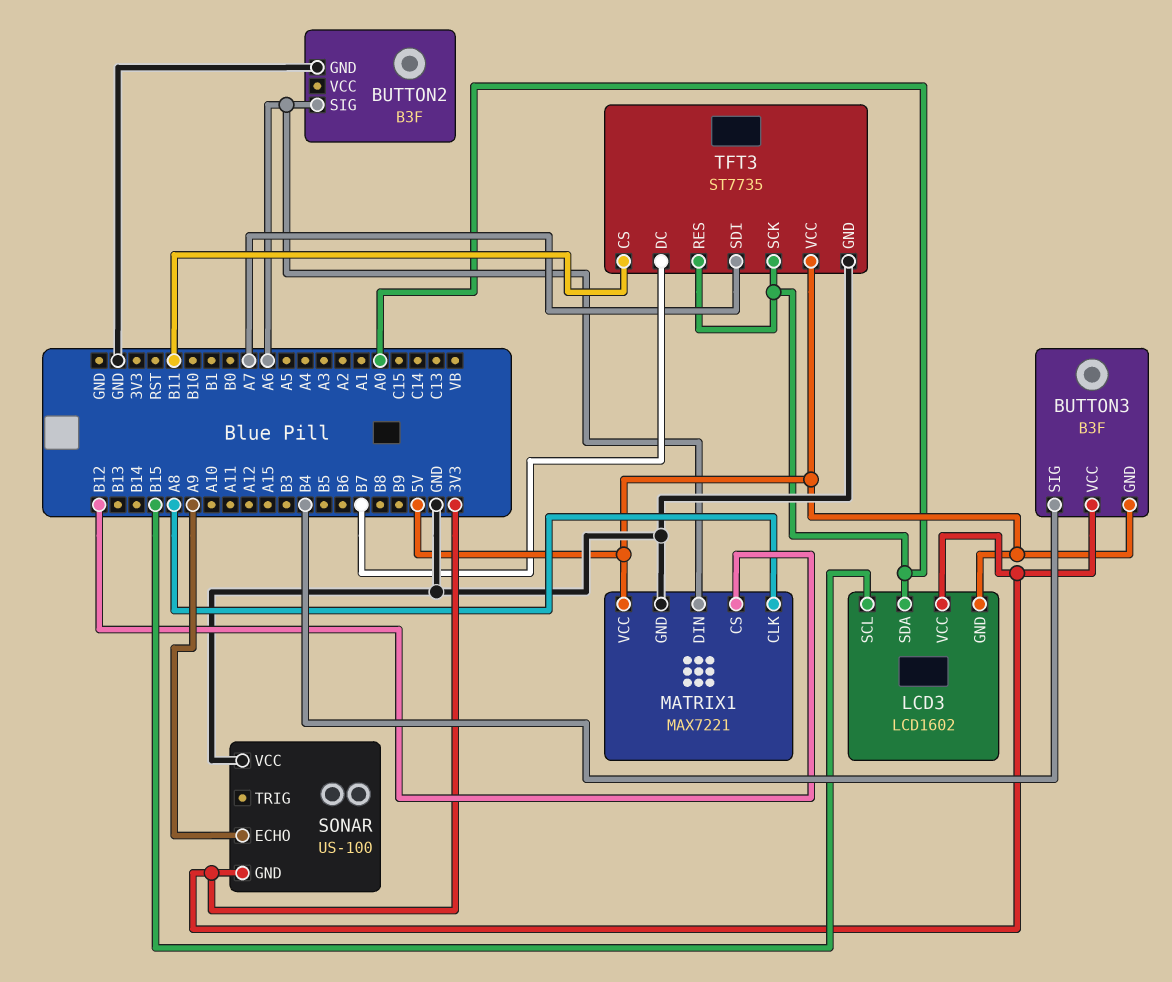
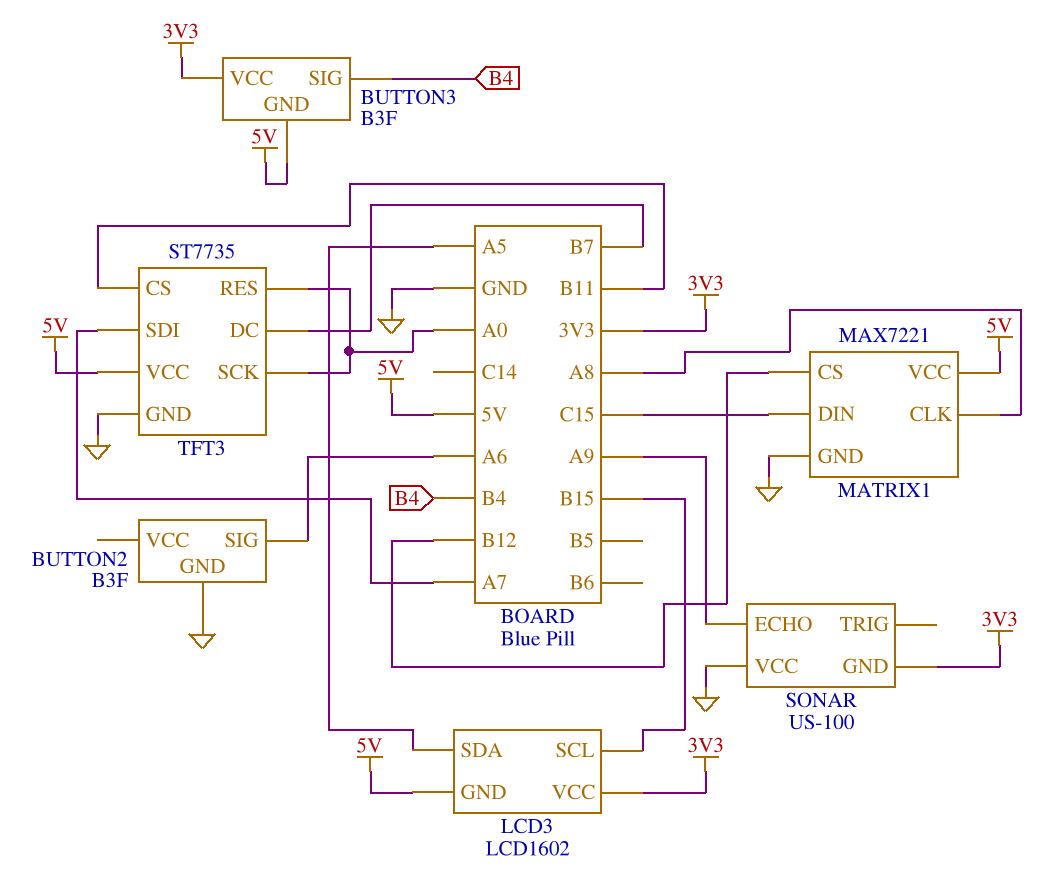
LCD3 pin SDA: A0 -> A5
MATRIX1 pin DIN: A6 -> C15

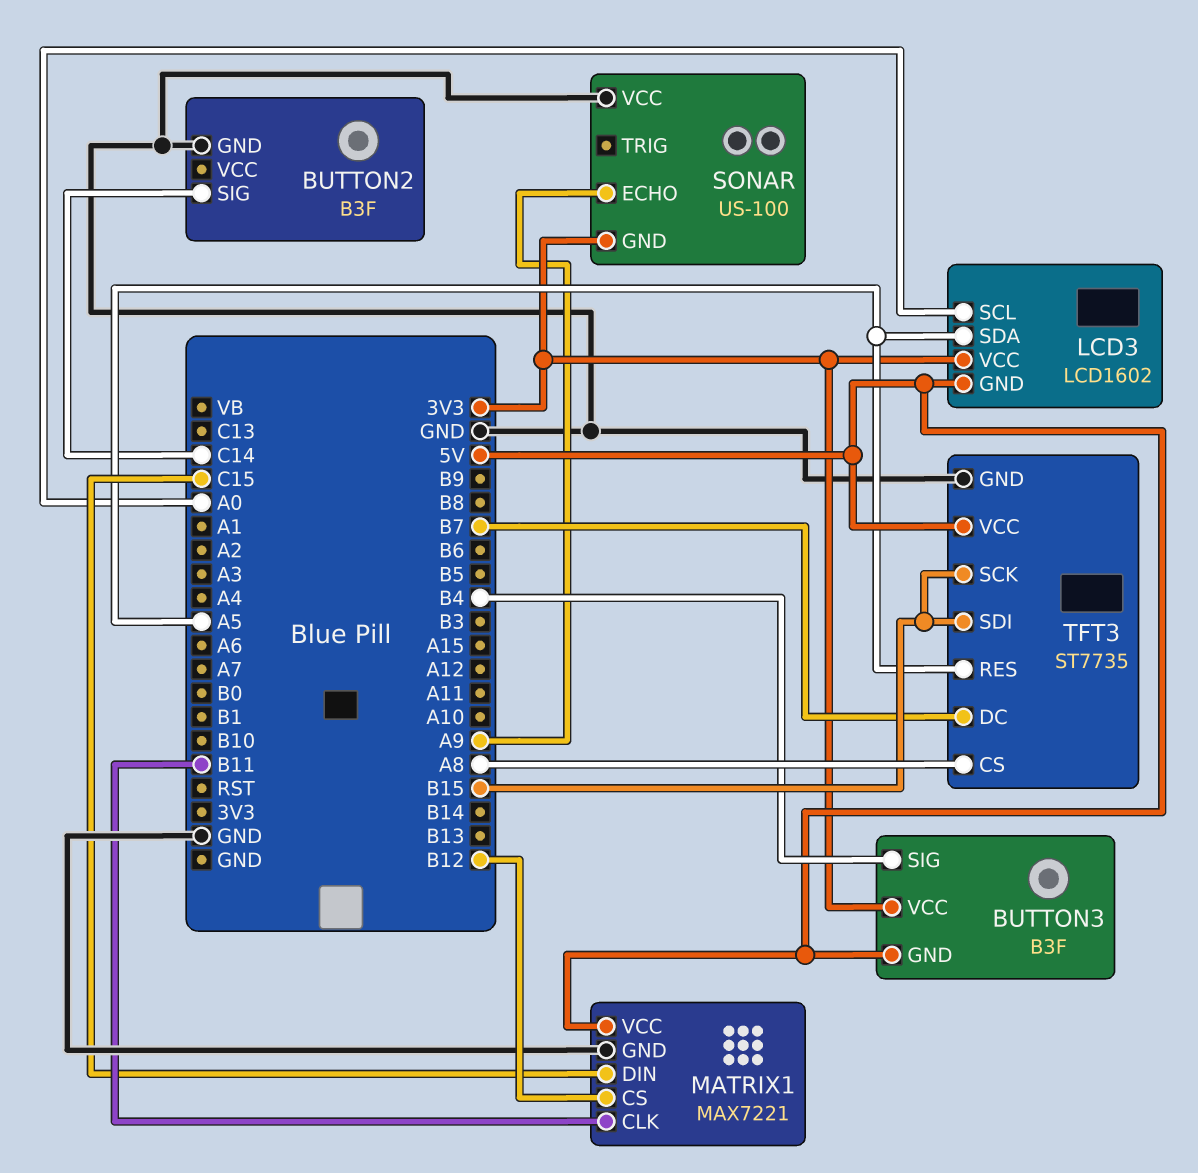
BUTTON2 pin SIG: A6 -> C14
LCD3 pin SCL: B15 -> A0
MATRIX1 pin CLK: A8 -> B11
TFT3 pin CS: B11 -> A8
TFT3 pin RES: A0 -> A5
TFT3 pin SCK: A0 -> B15
TFT3 pin SDI: A7 -> B15

